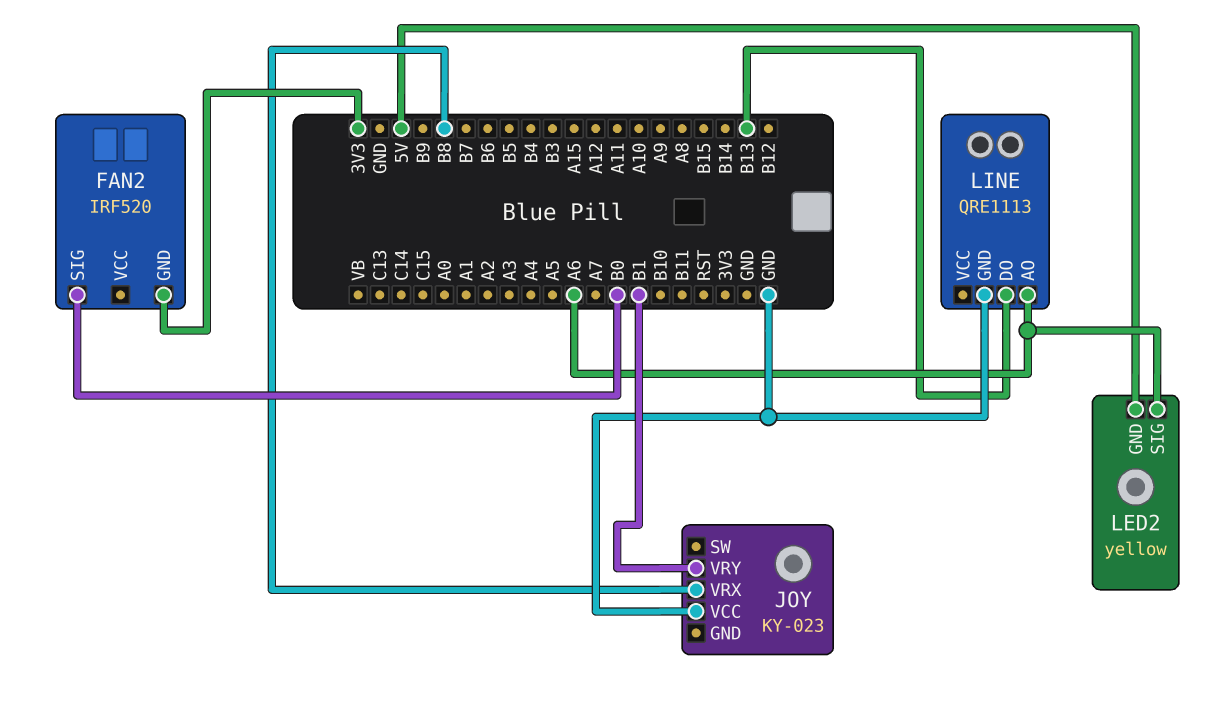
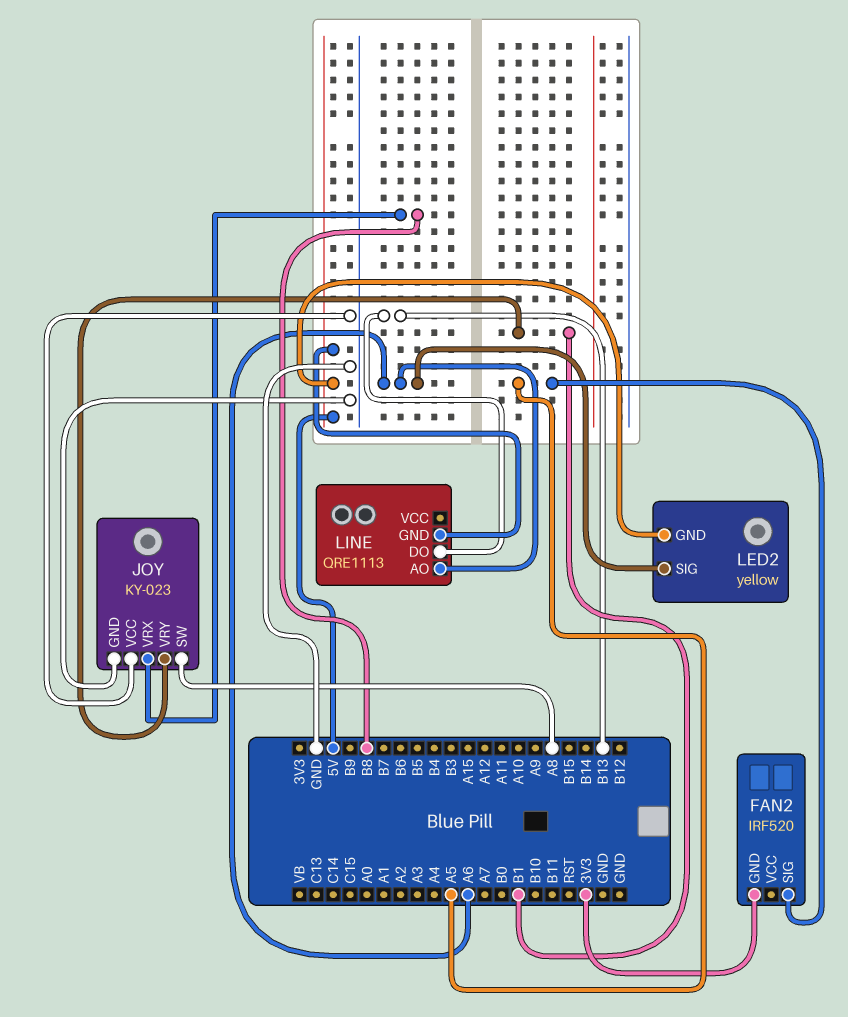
FAN2 pin SIG: B0 -> A5
JOY pin GND: none -> GND
JOY pin SW: none -> A8
LINE pin GND: GND -> 5V

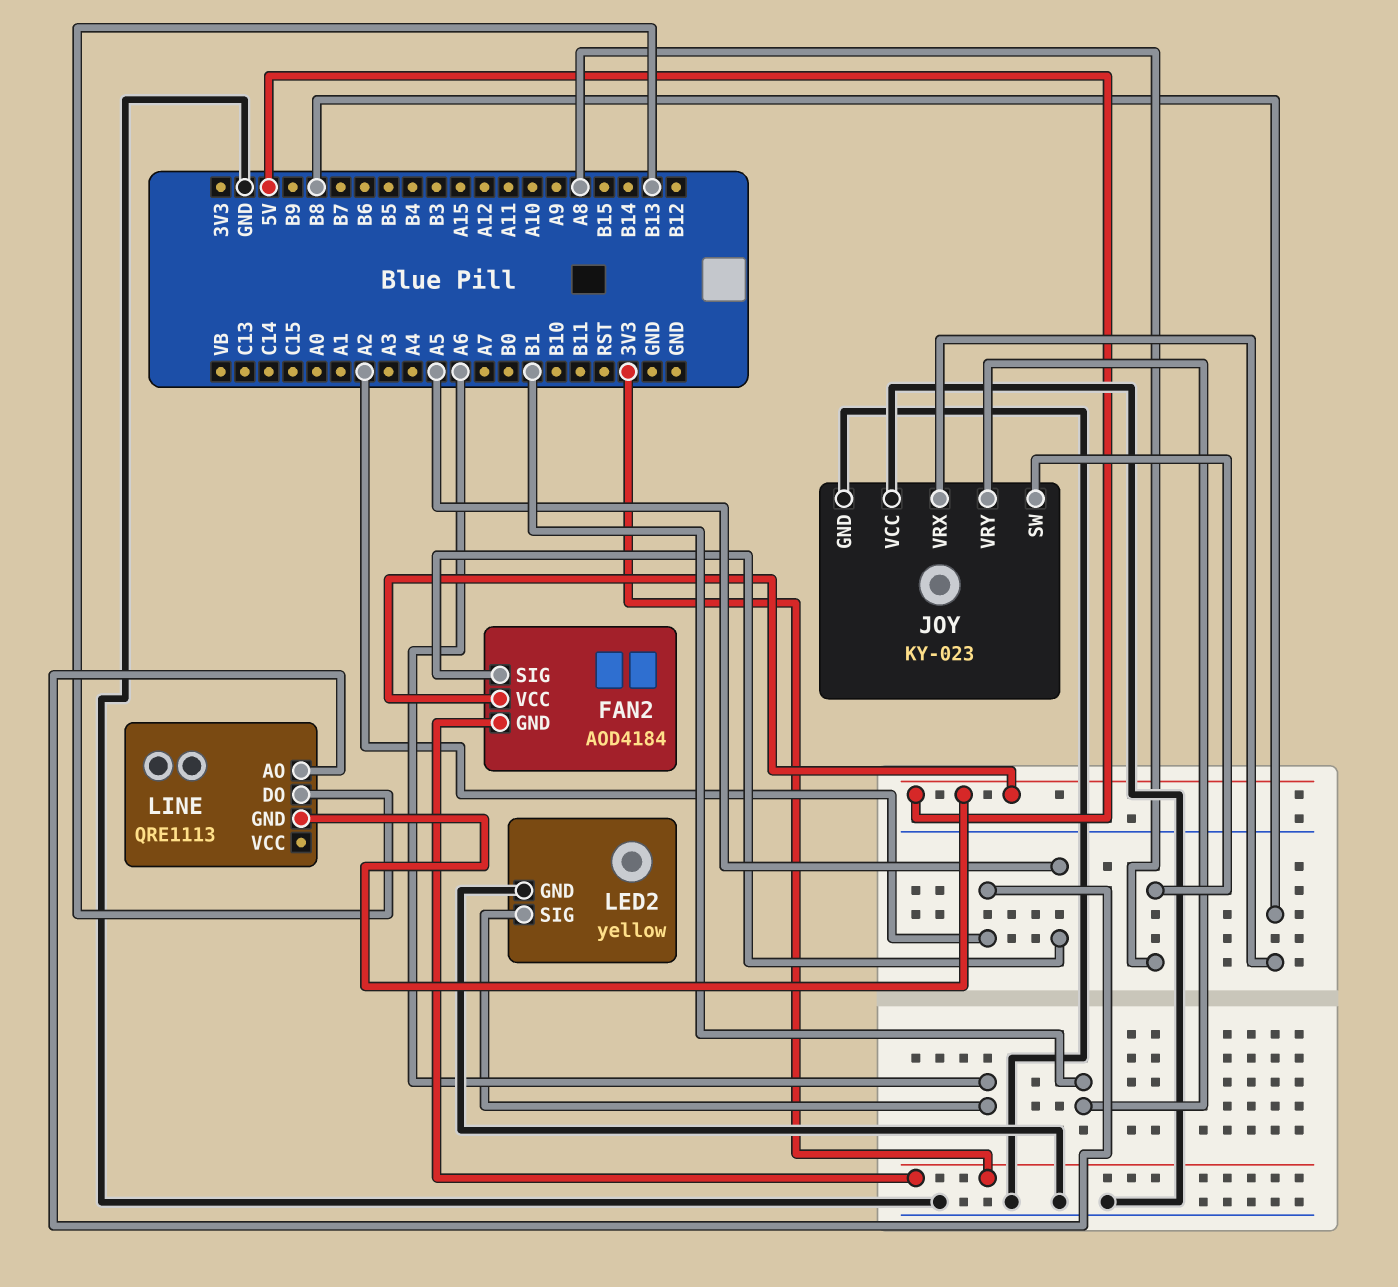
FAN2: IRF520 -> AOD4184
FAN2 pin VCC: none -> 5V
LED2 pin GND: 5V -> GND
LINE pin AO: A6 -> A2

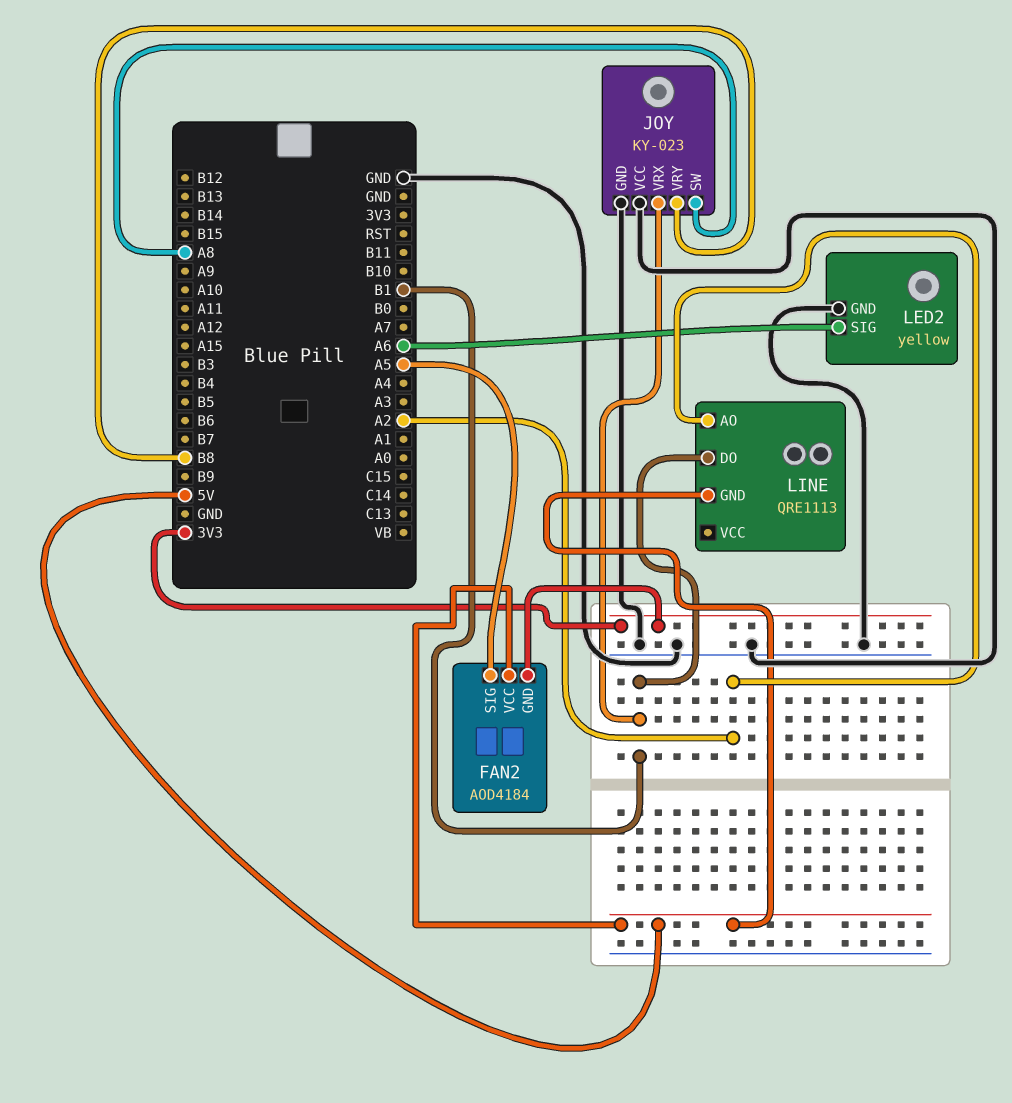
JOY pin VRX: B8 -> B1
JOY pin VRY: B1 -> B8
LINE pin DO: B13 -> B1

